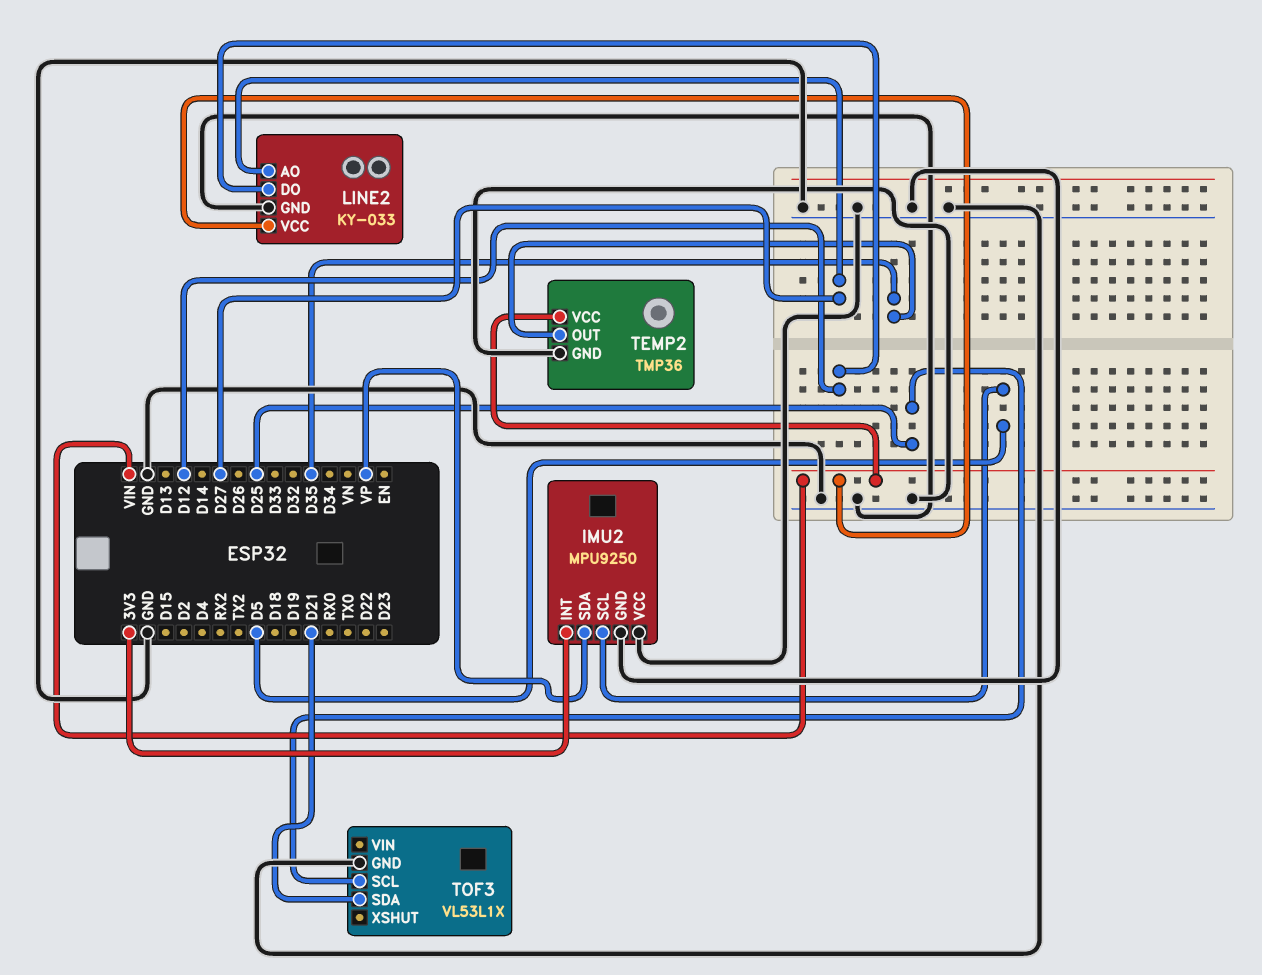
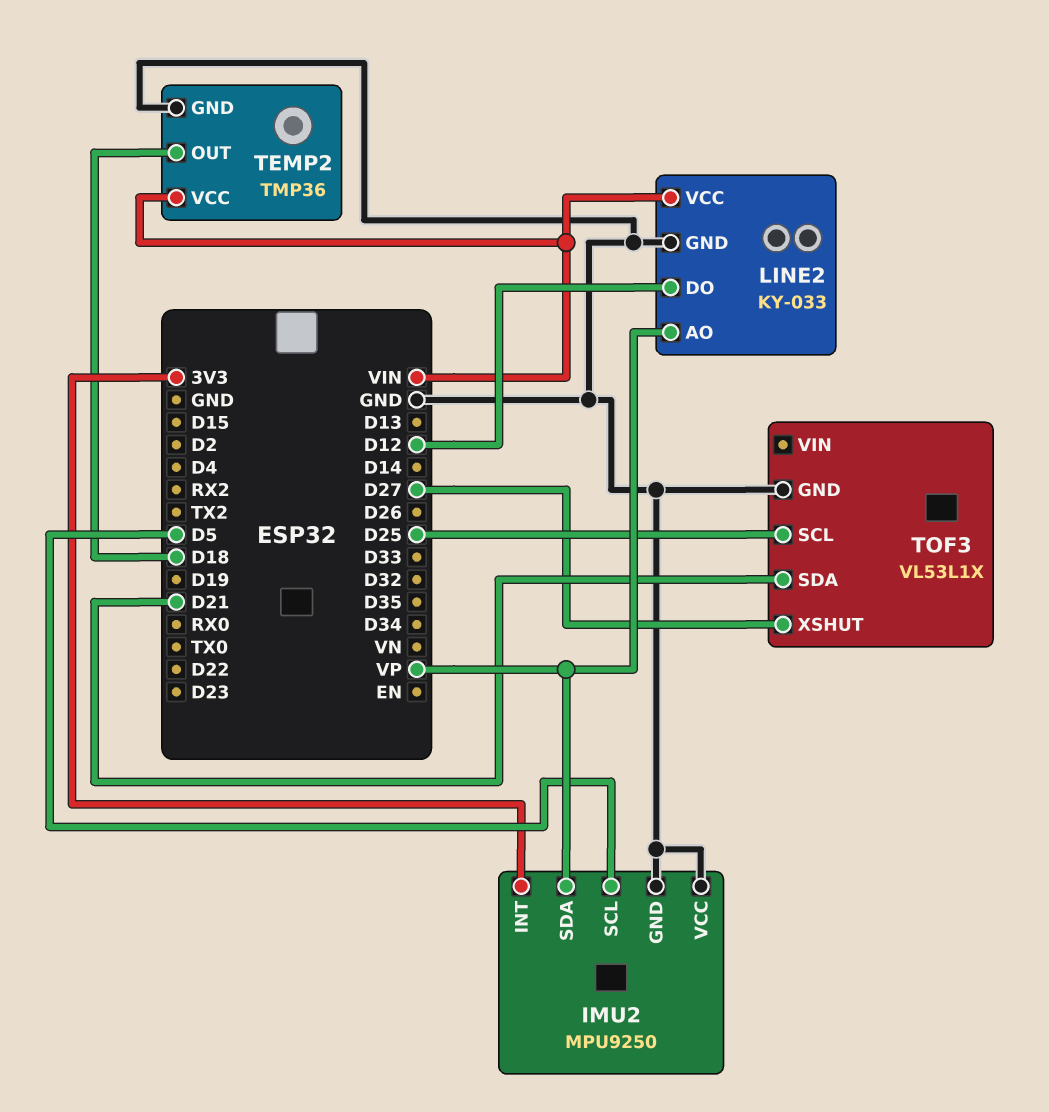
LINE2 pin AO: D27 -> VP
TEMP2 pin OUT: D35 -> D18
TOF3 pin XSHUT: none -> D27

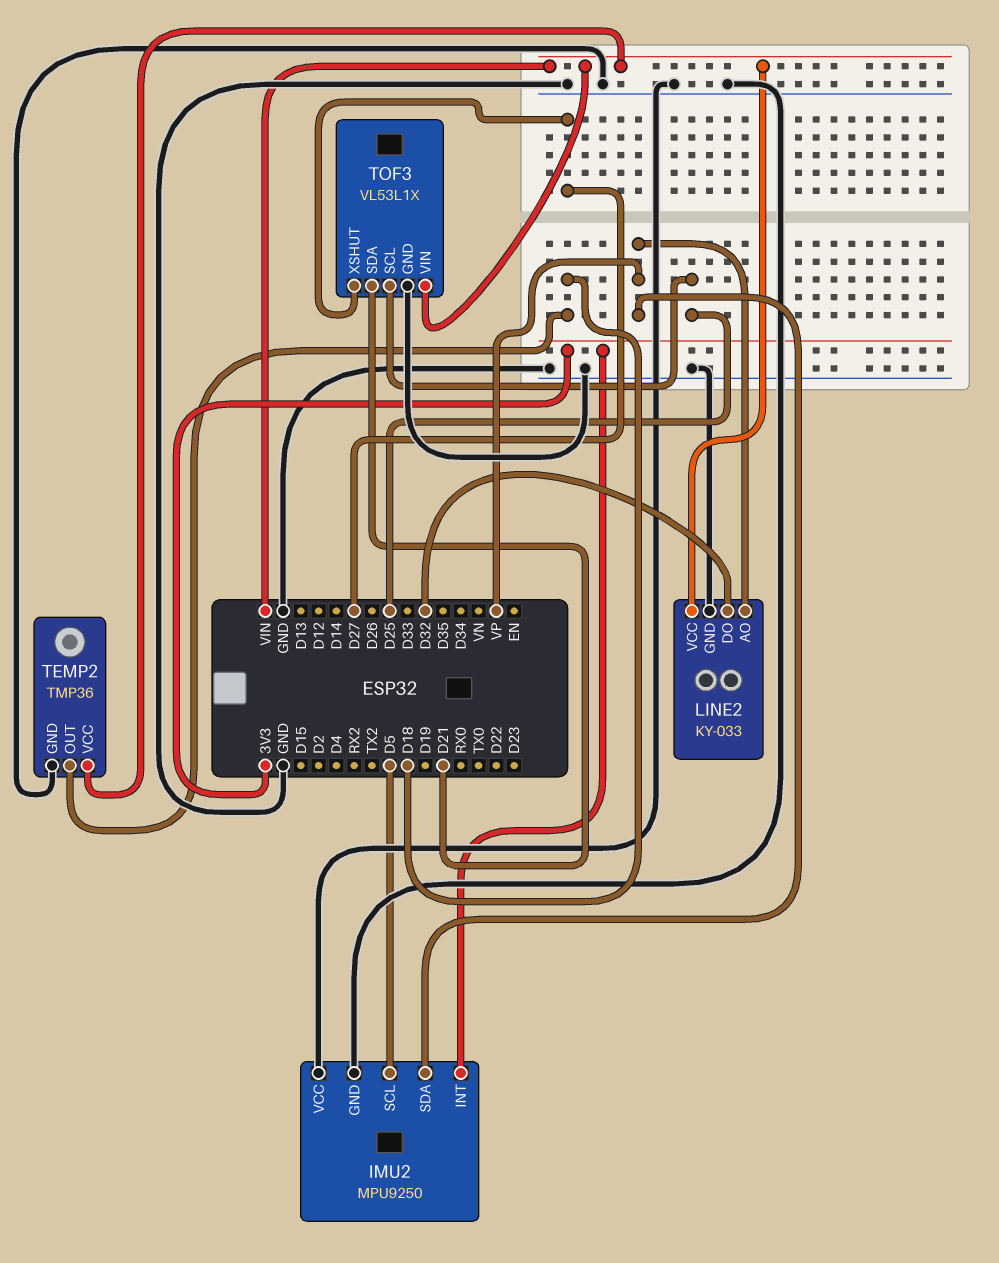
LINE2 pin DO: D12 -> D32
TOF3 pin VIN: none -> VIN

